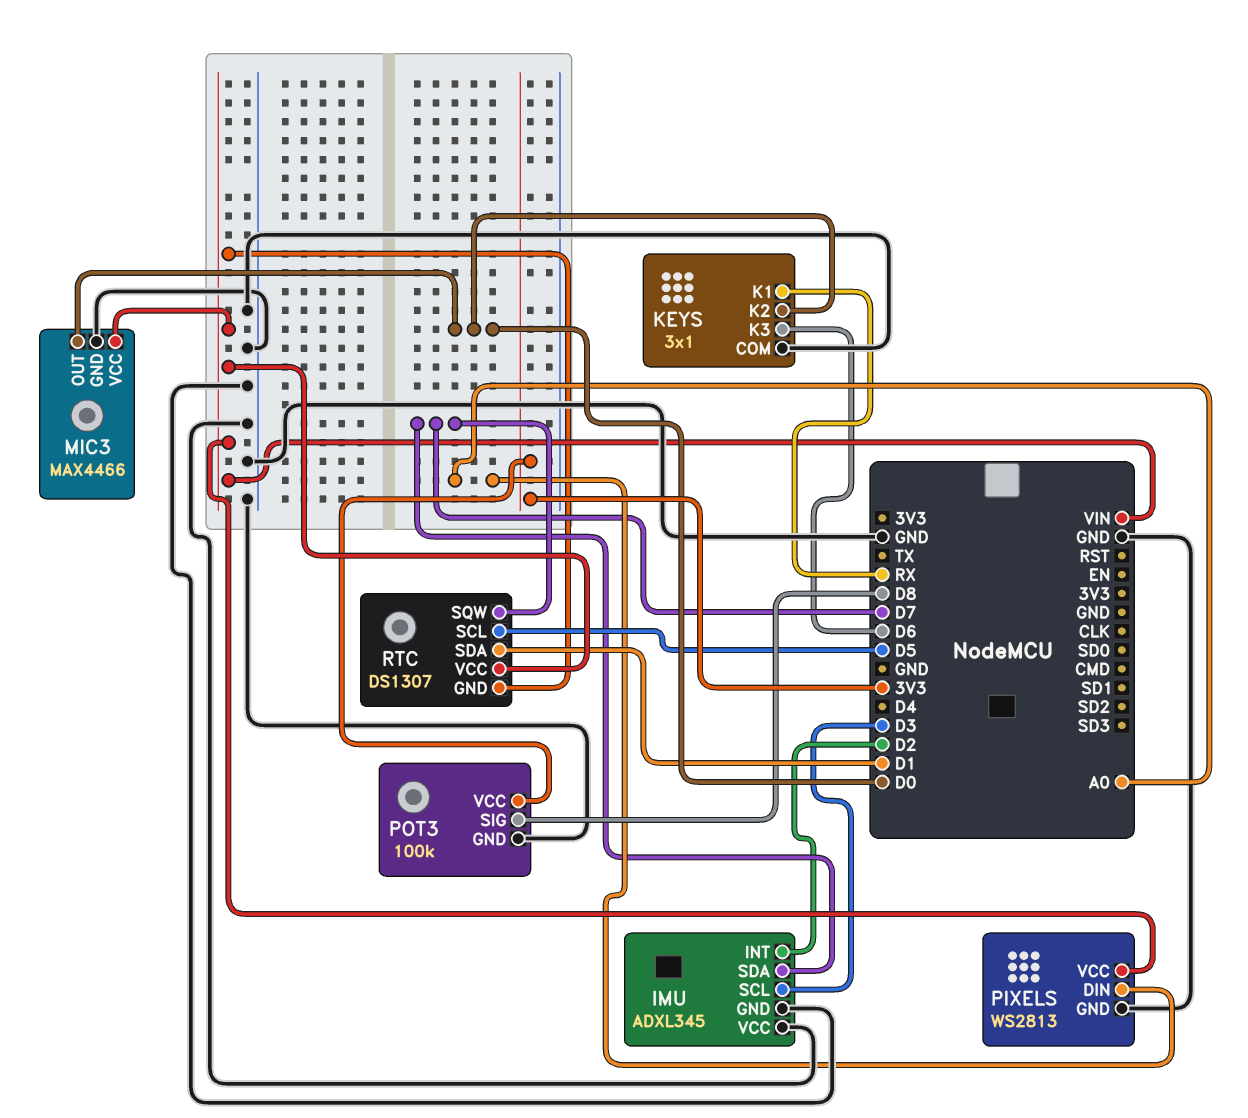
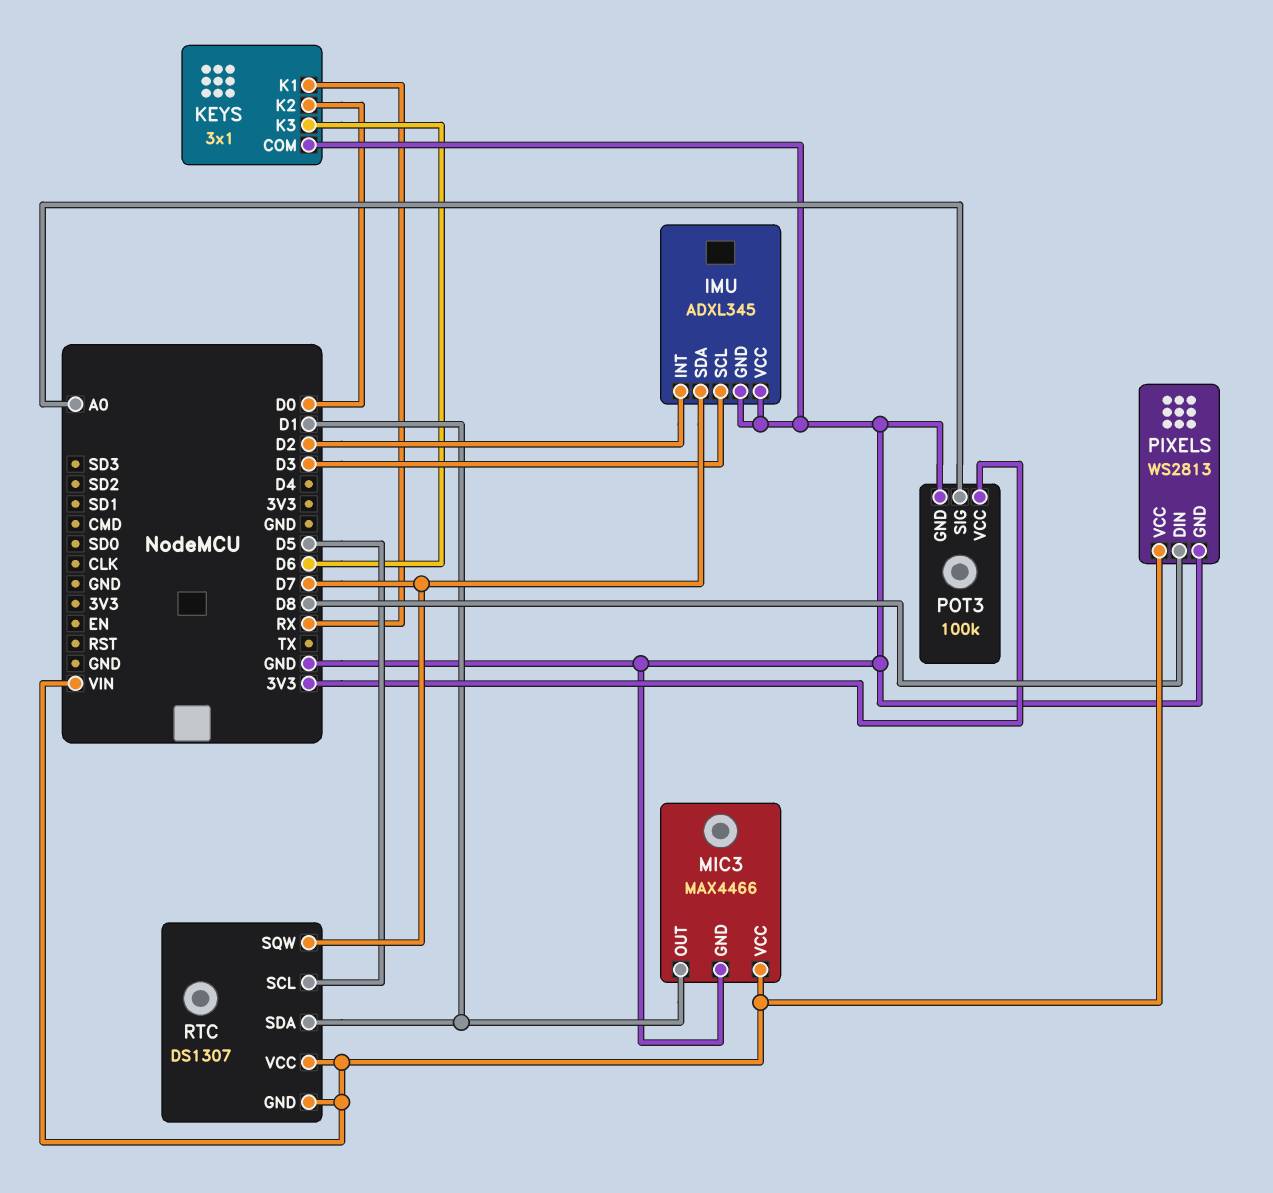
MIC3 pin OUT: D0 -> D1
PIXELS pin DIN: A0 -> D8
POT3 pin SIG: D8 -> A0

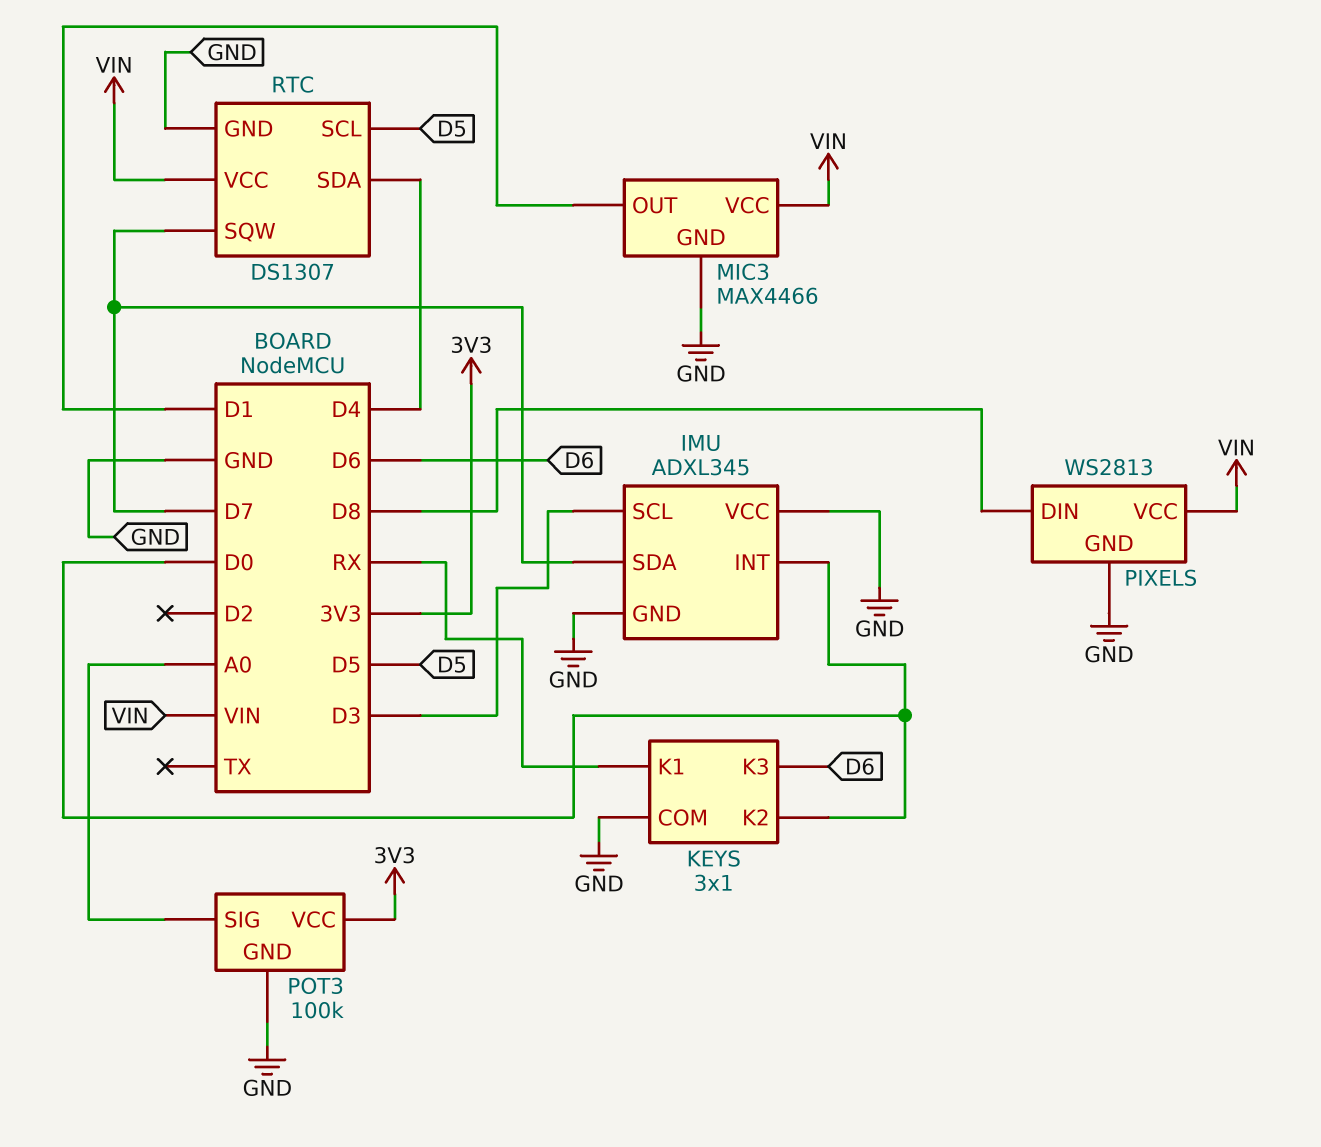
IMU pin INT: D2 -> D0
RTC pin GND: VIN -> GND
RTC pin SDA: D1 -> D4

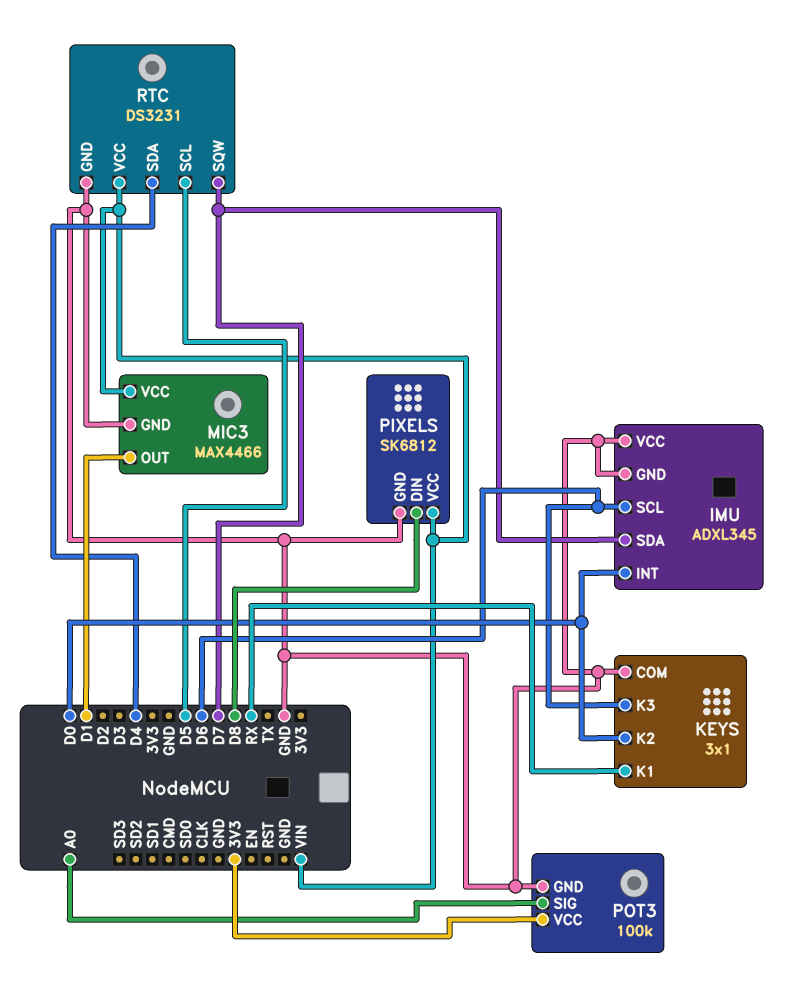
IMU pin SCL: D3 -> D6
PIXELS: WS2813 -> SK6812
RTC: DS1307 -> DS3231

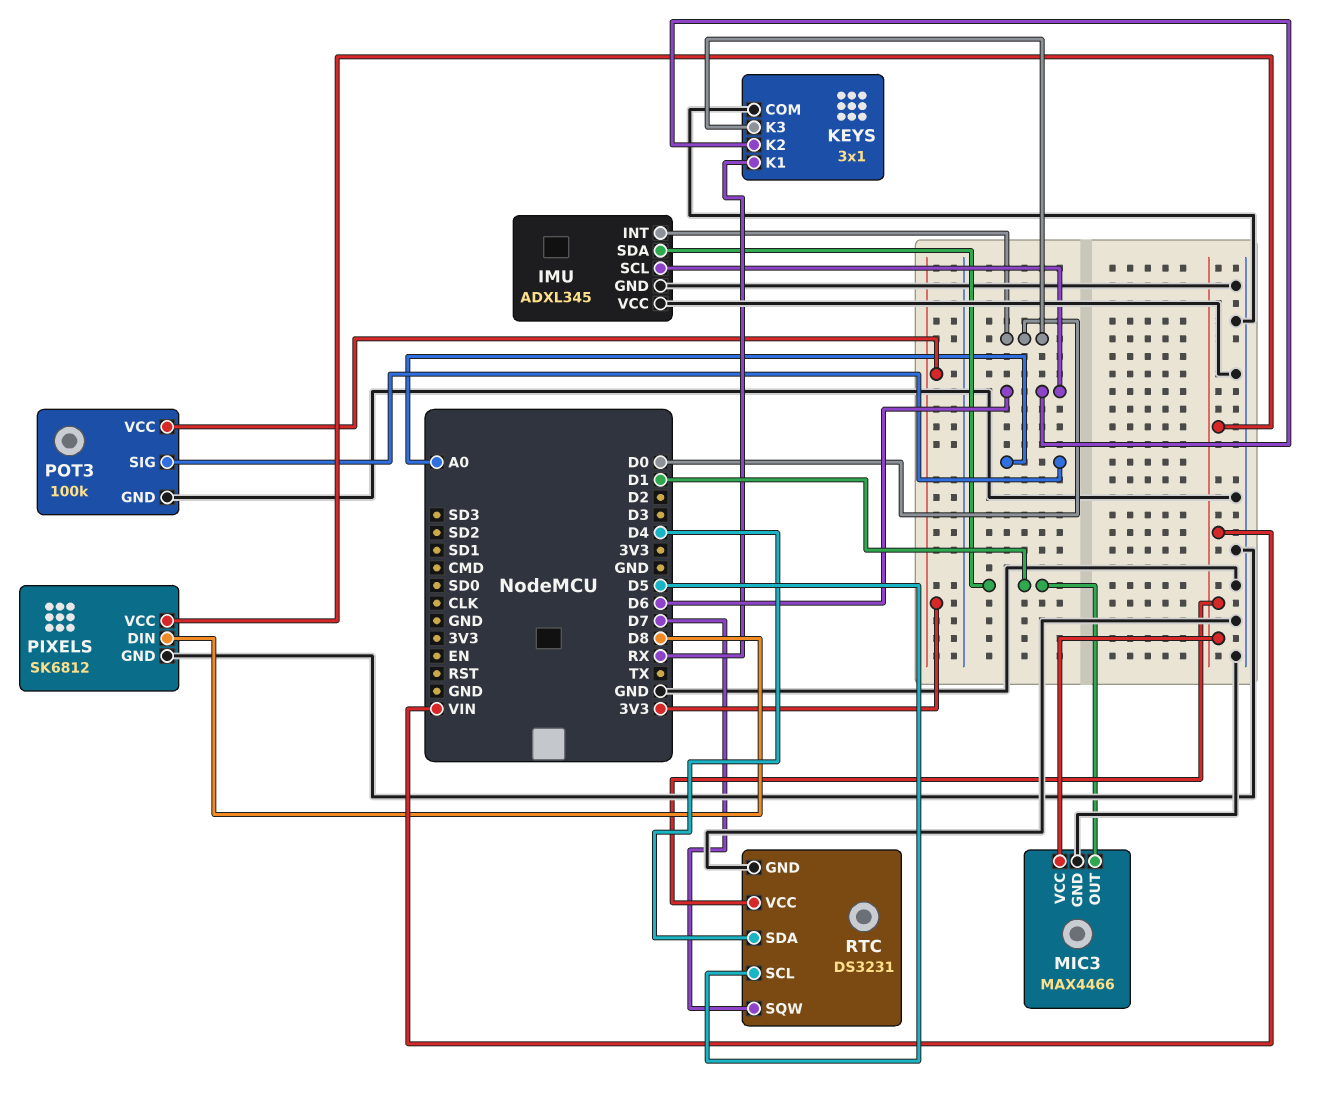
IMU pin SDA: D7 -> D1
KEYS pin K2: D0 -> D6
KEYS pin K3: D6 -> D0

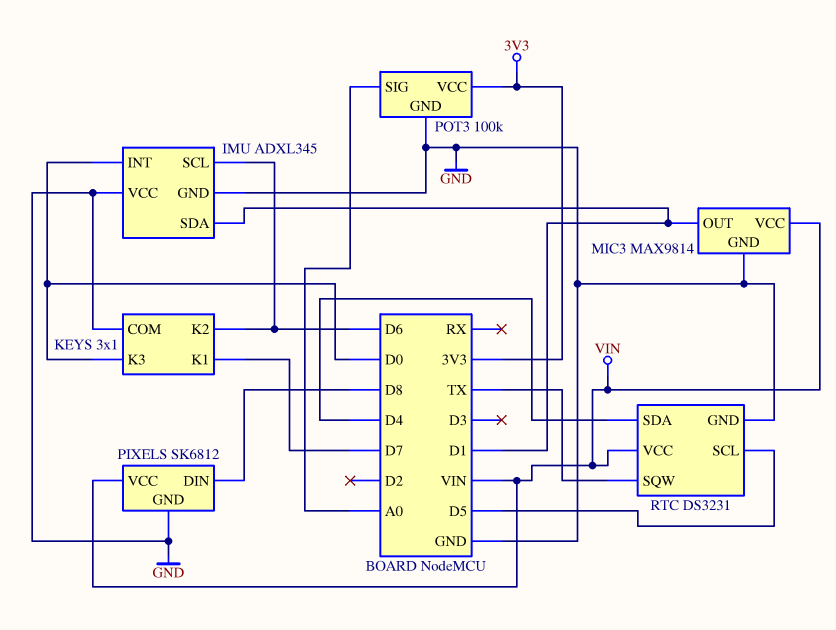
KEYS pin K1: RX -> D7
MIC3: MAX4466 -> MAX9814
RTC pin SQW: D7 -> TX

